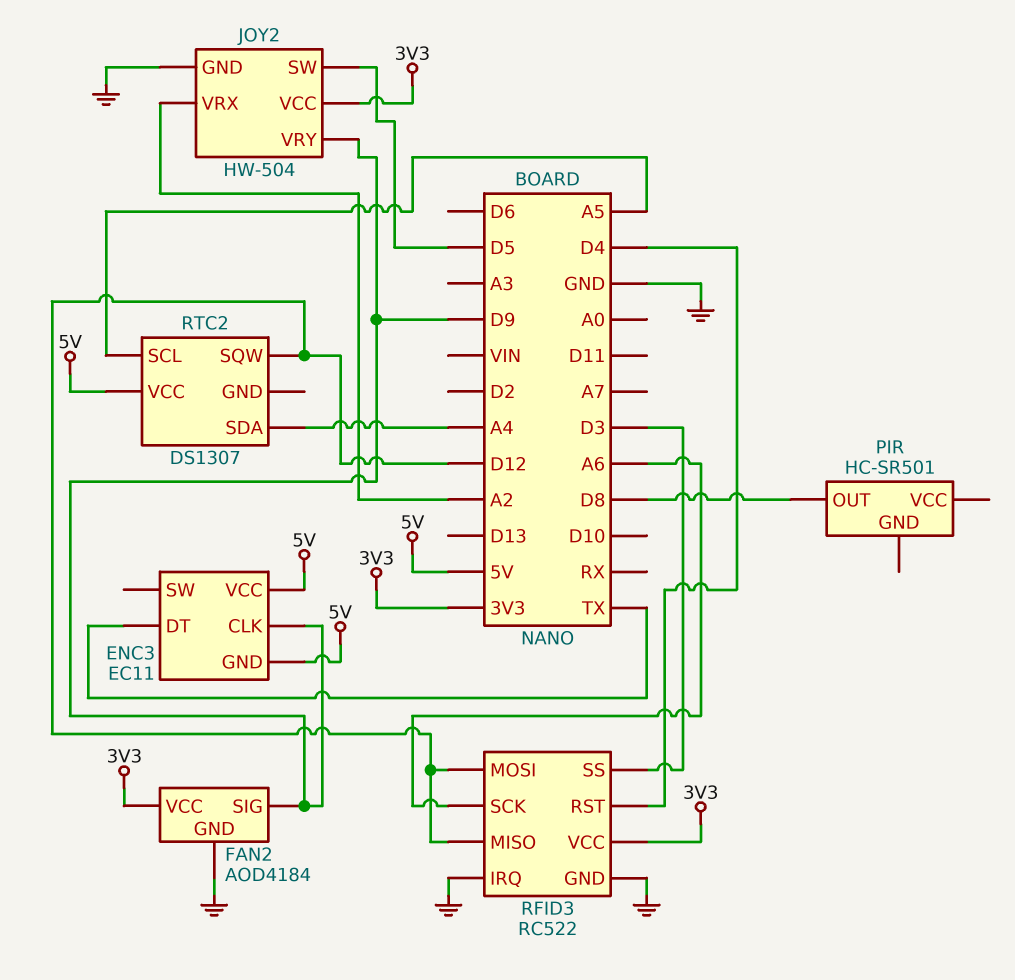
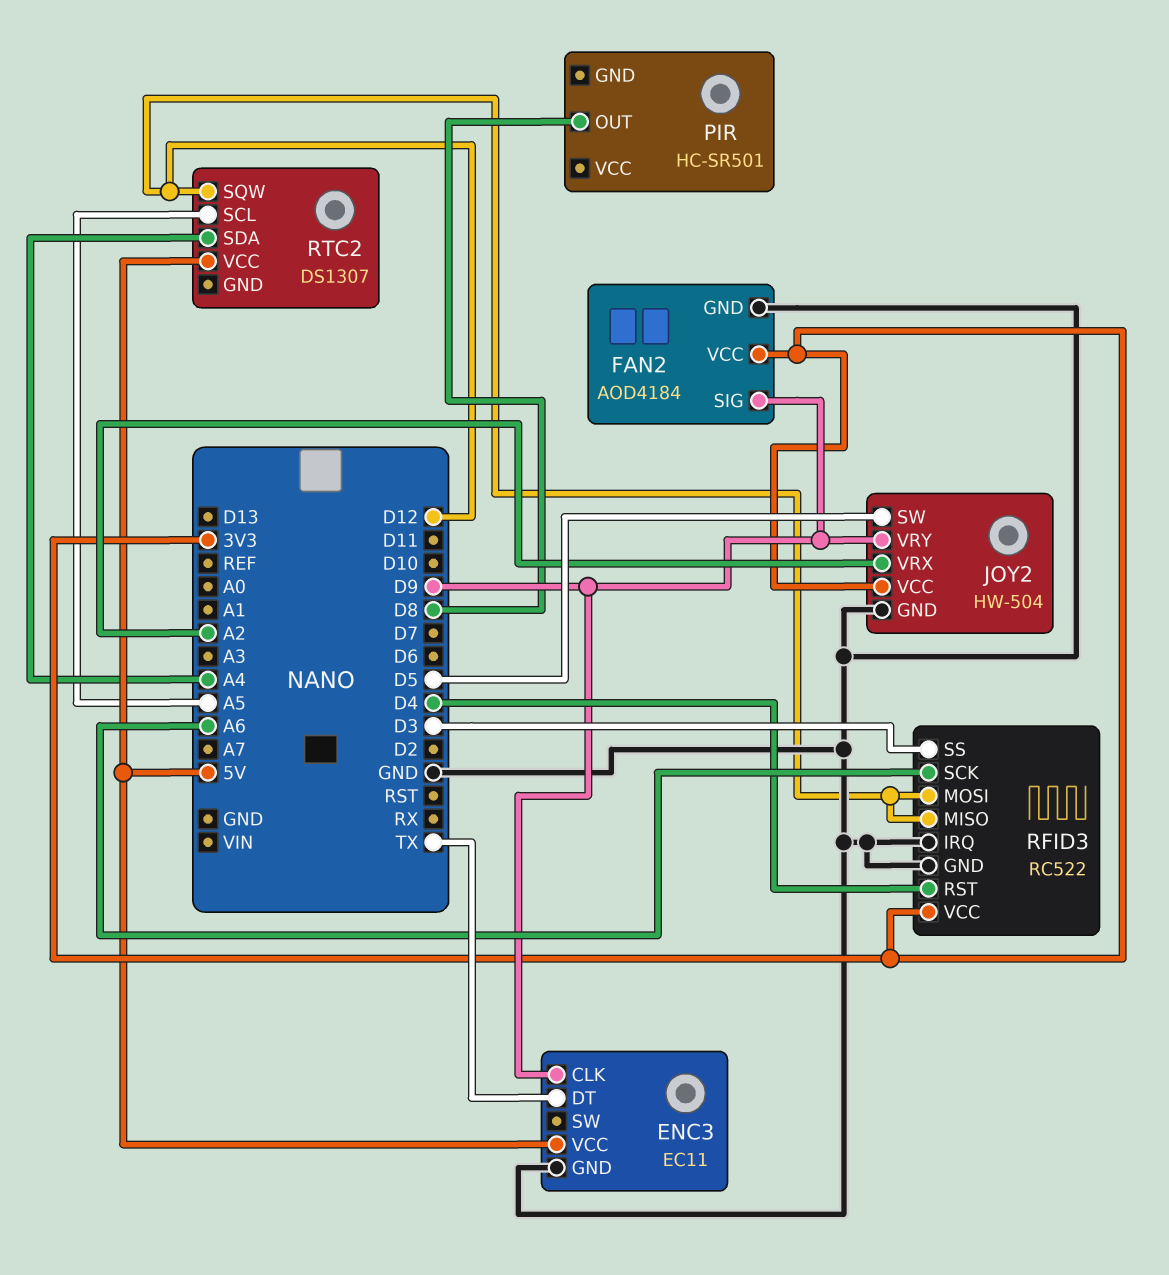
ENC3 pin GND: 5V -> GND

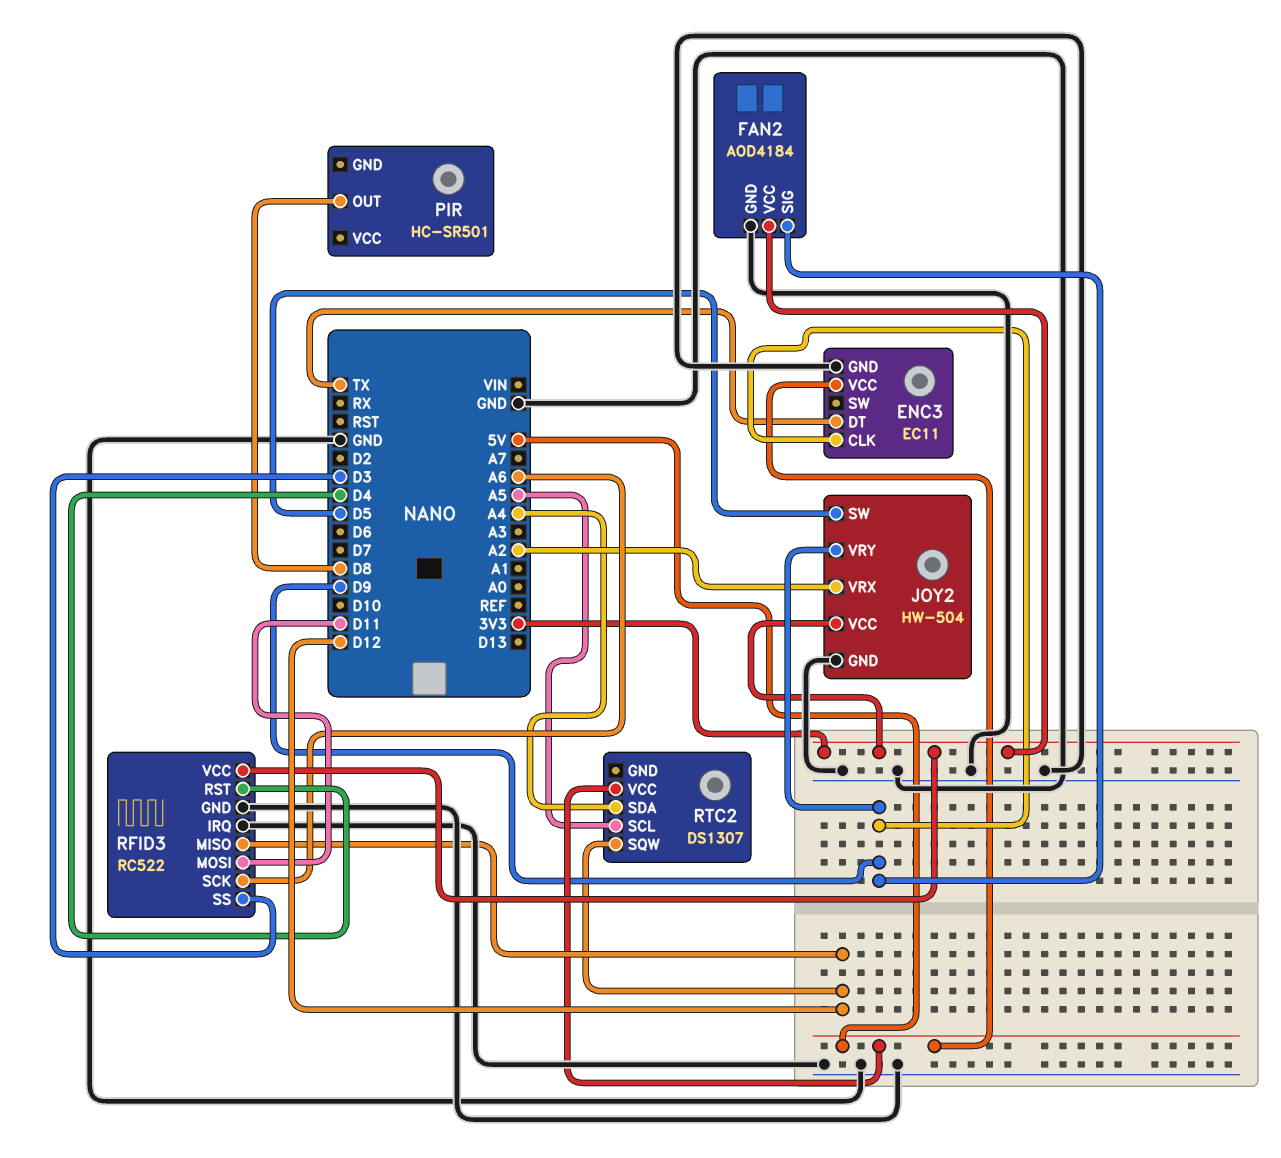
RFID3 pin MOSI: D12 -> D11

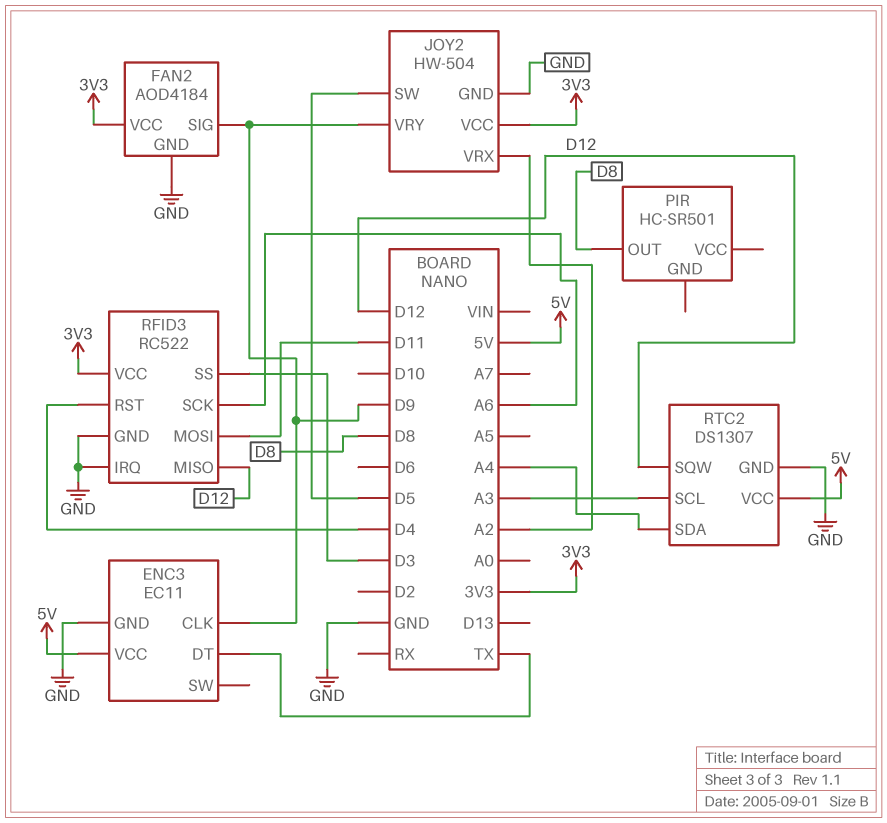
RTC2 pin GND: none -> GND
RTC2 pin SCL: A5 -> A3

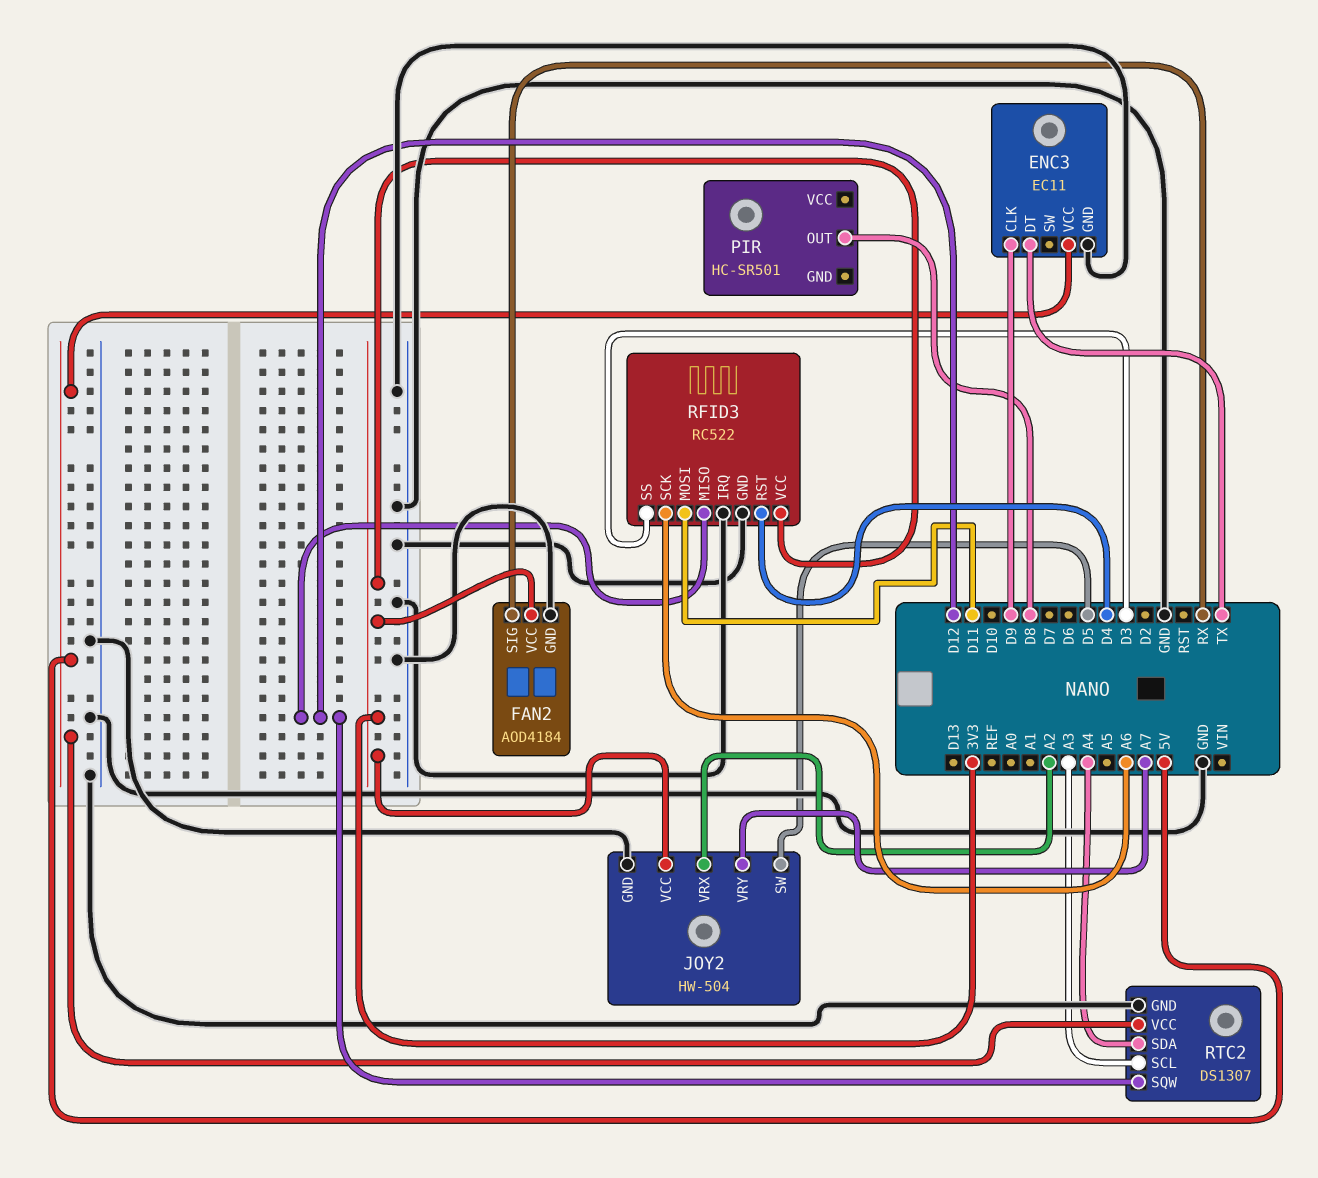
FAN2 pin SIG: D9 -> RX
JOY2 pin VRY: D9 -> A7

